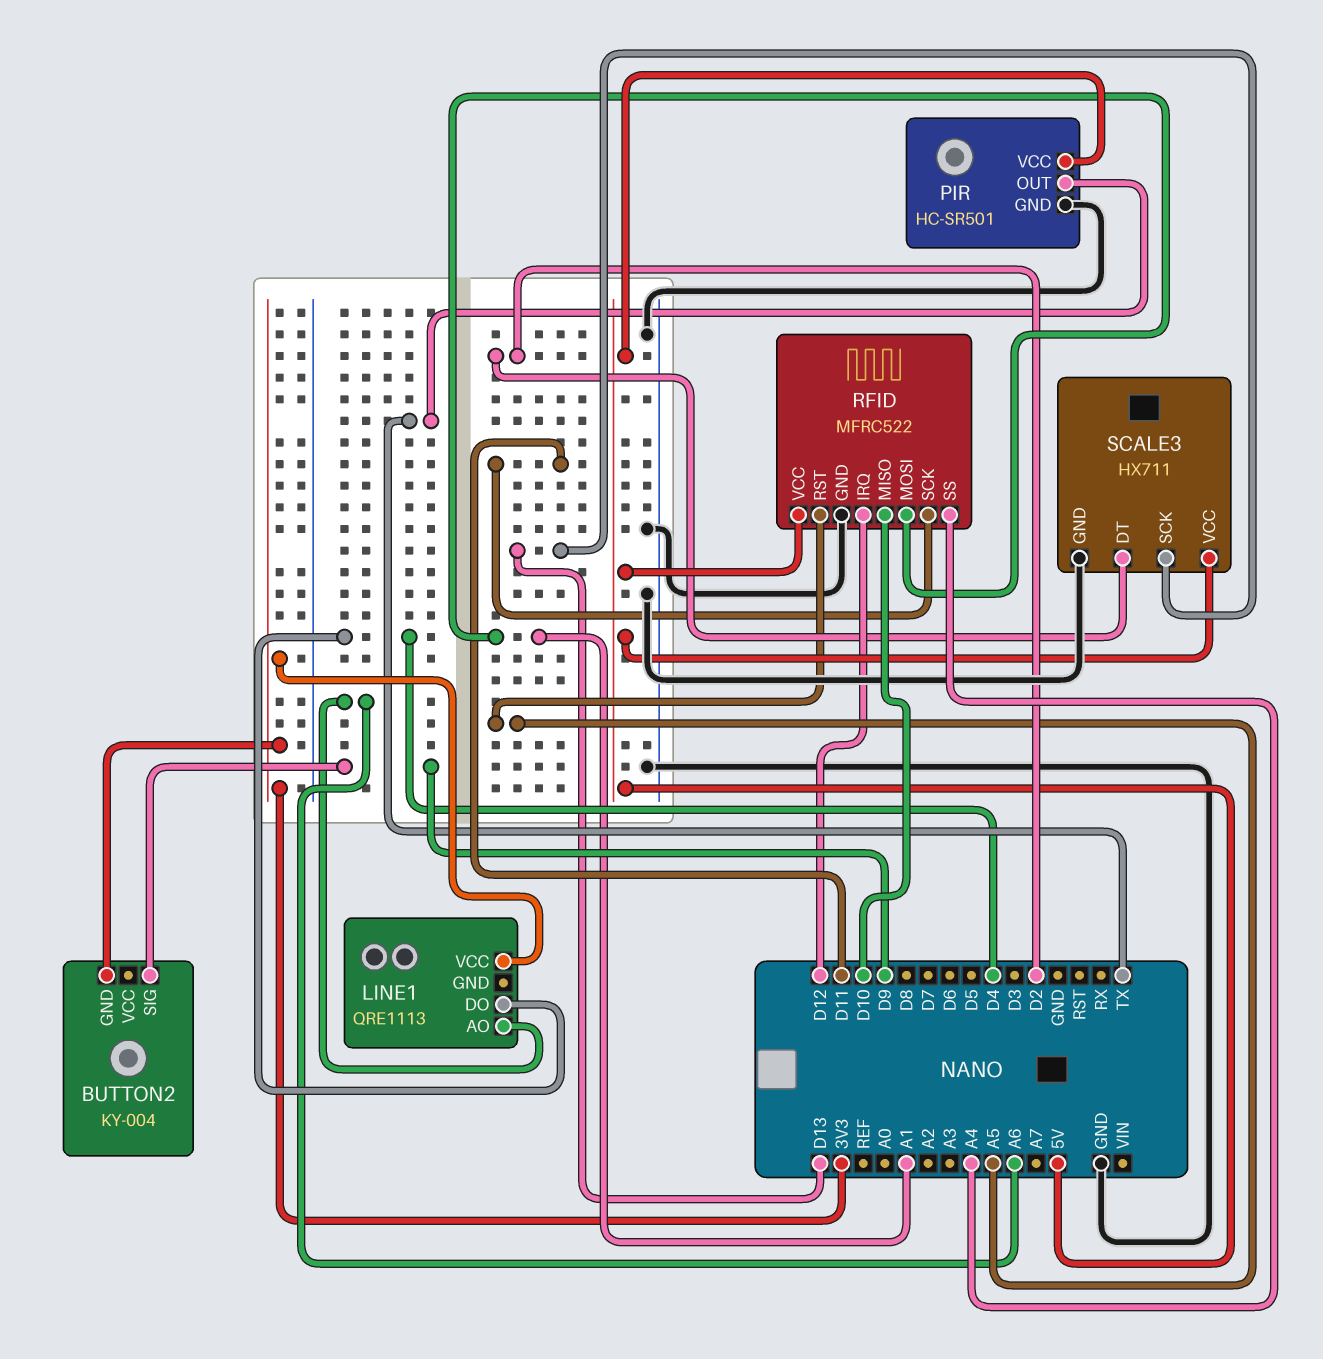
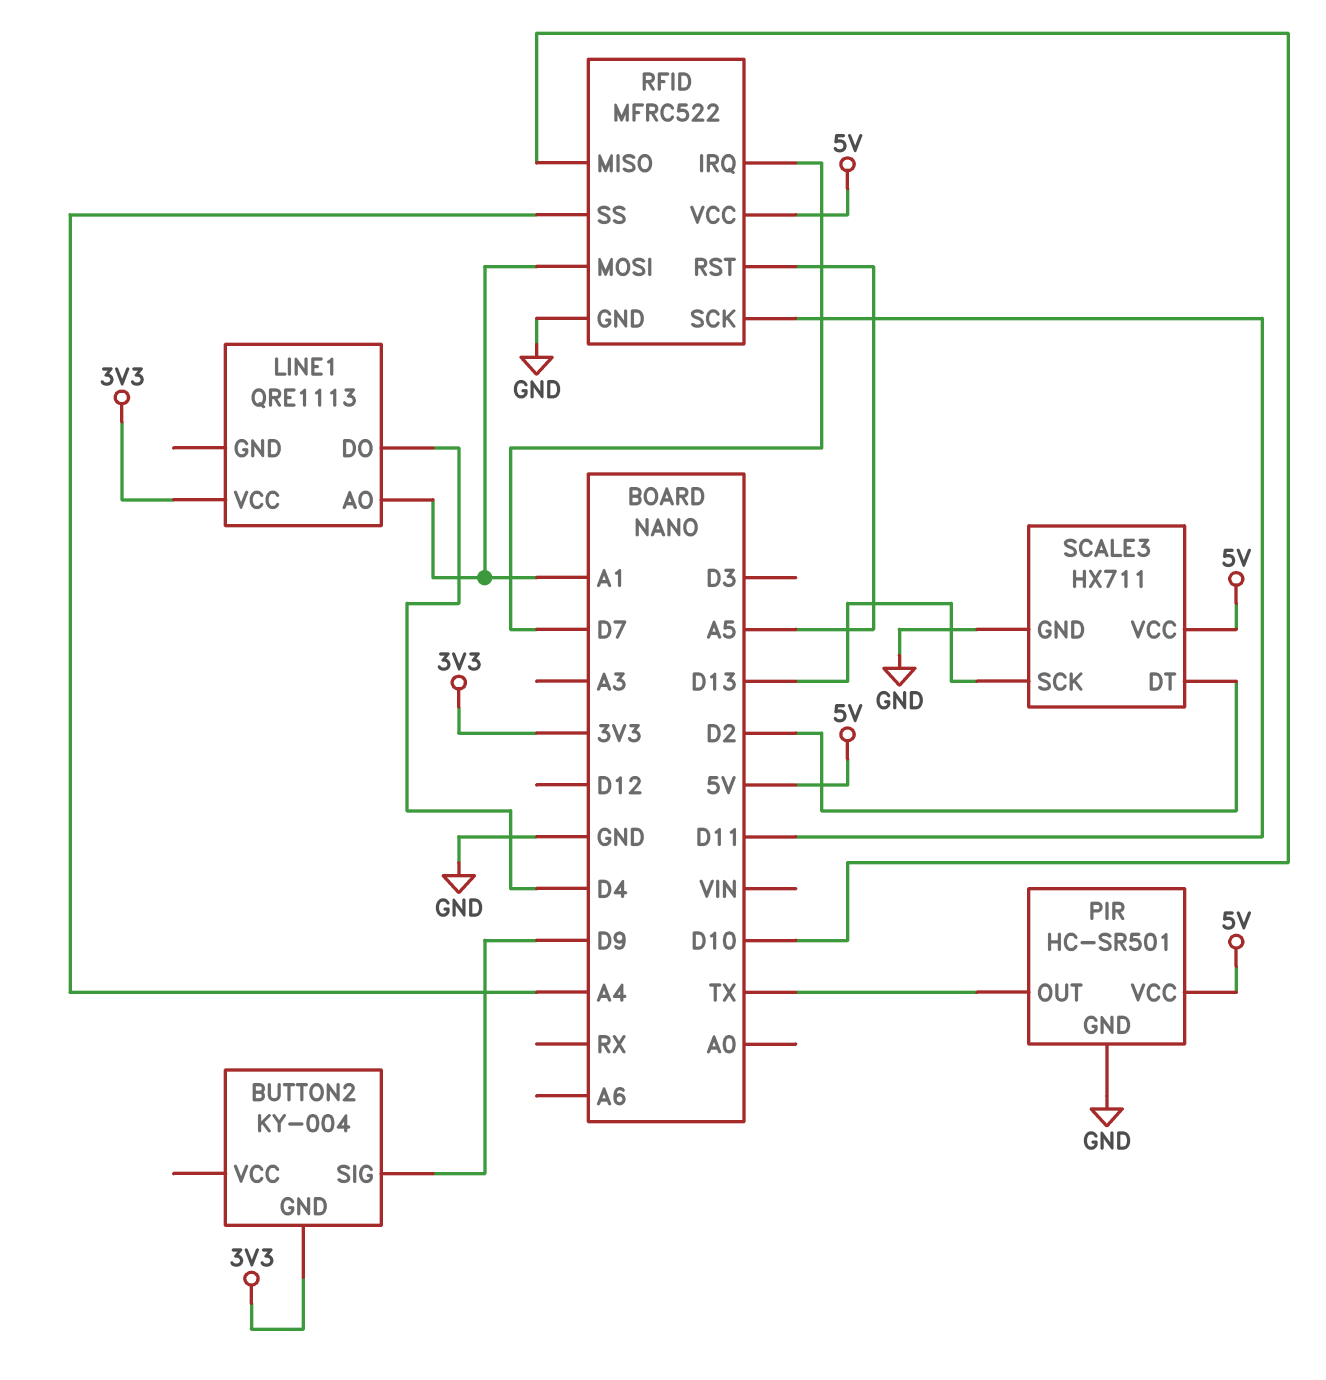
LINE1 pin AO: A6 -> A1
RFID pin IRQ: D12 -> D7

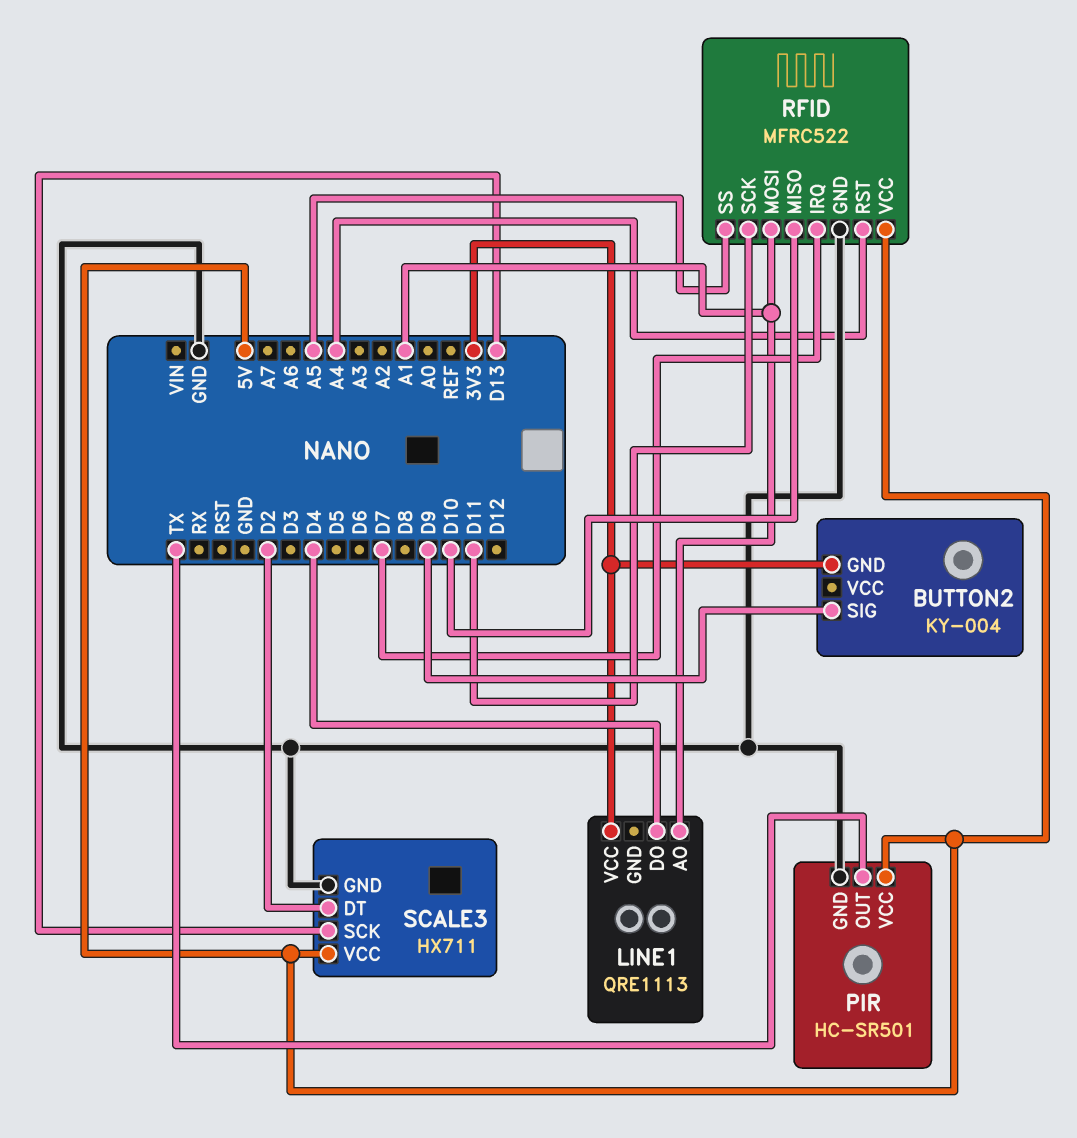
RFID pin RST: A5 -> A4
RFID pin SS: A4 -> A5

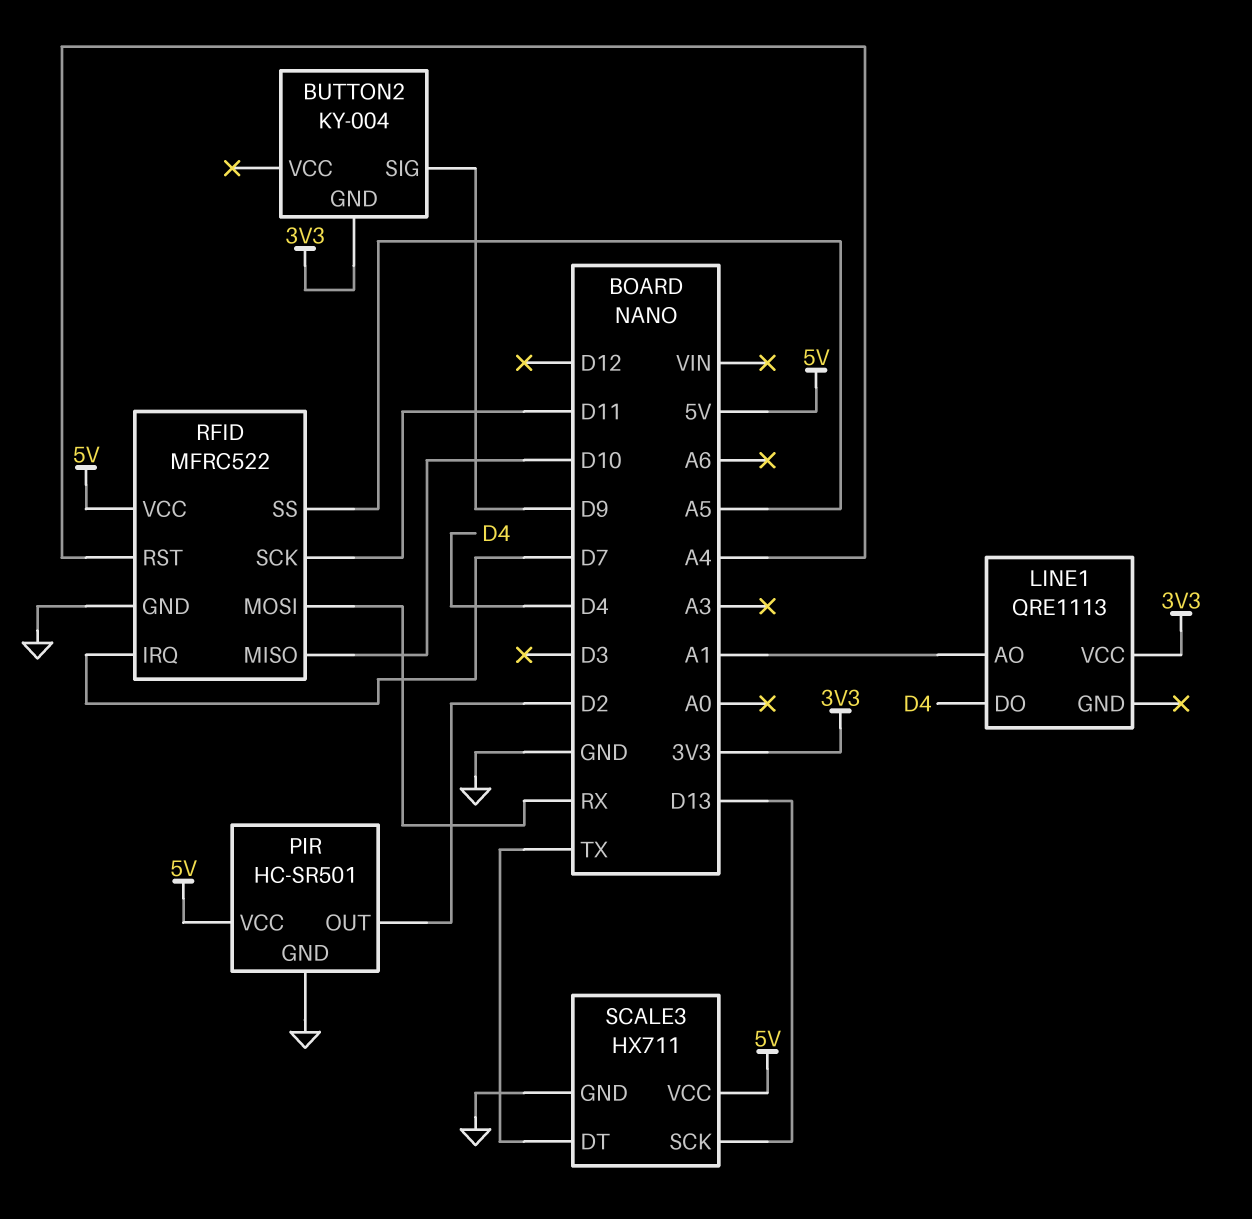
PIR pin OUT: TX -> D2
RFID pin MOSI: A1 -> RX
SCALE3 pin DT: D2 -> TX

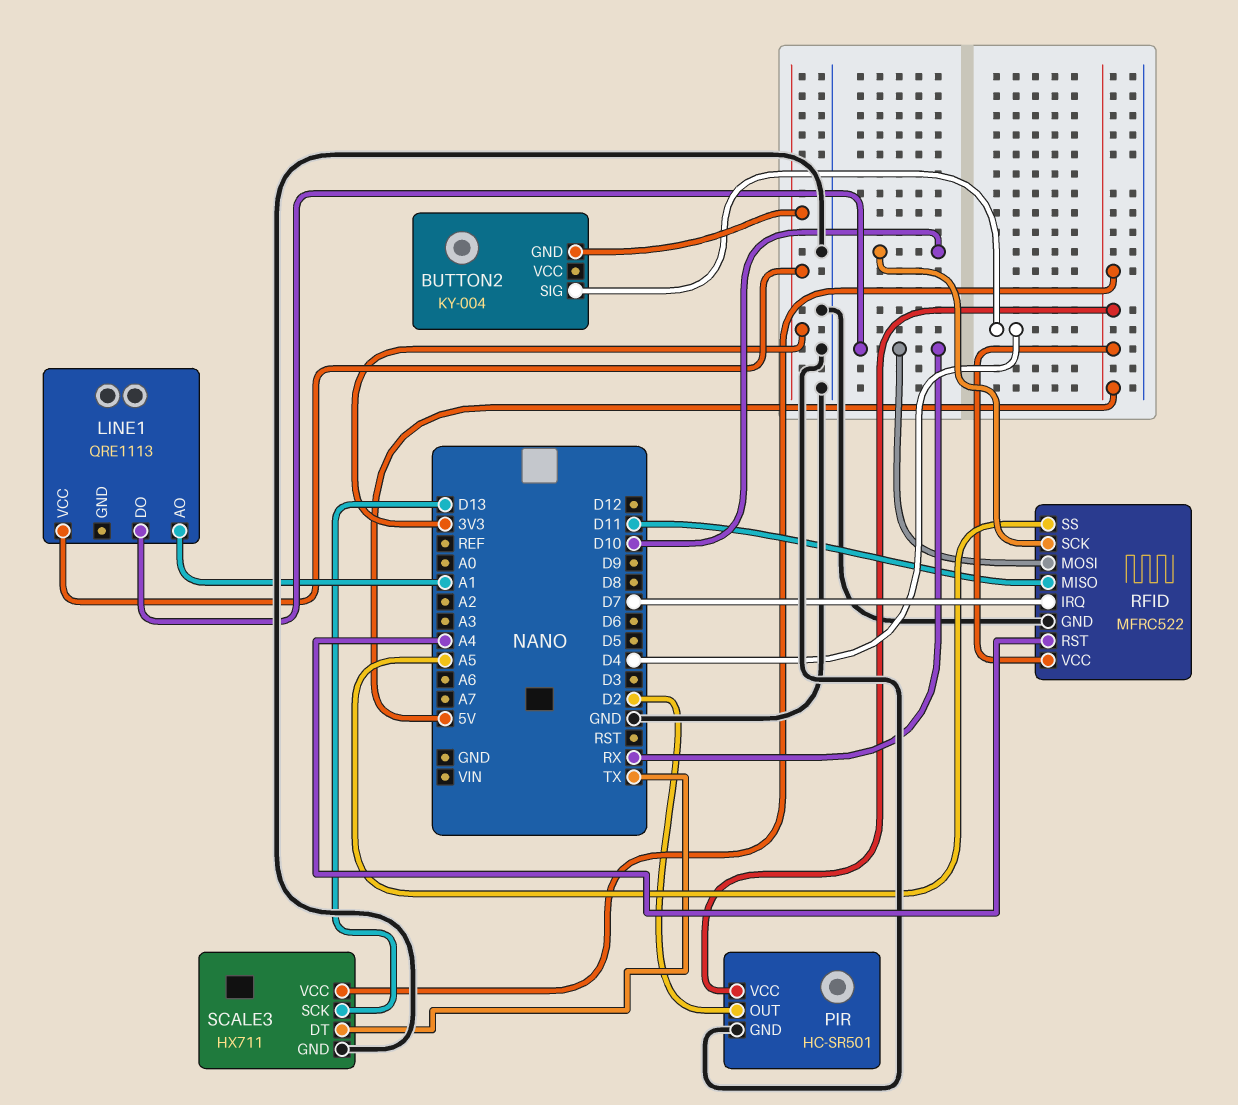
BUTTON2 pin SIG: D9 -> D4
LINE1 pin DO: D4 -> RX
RFID pin MISO: D10 -> D11
RFID pin SCK: D11 -> D10

